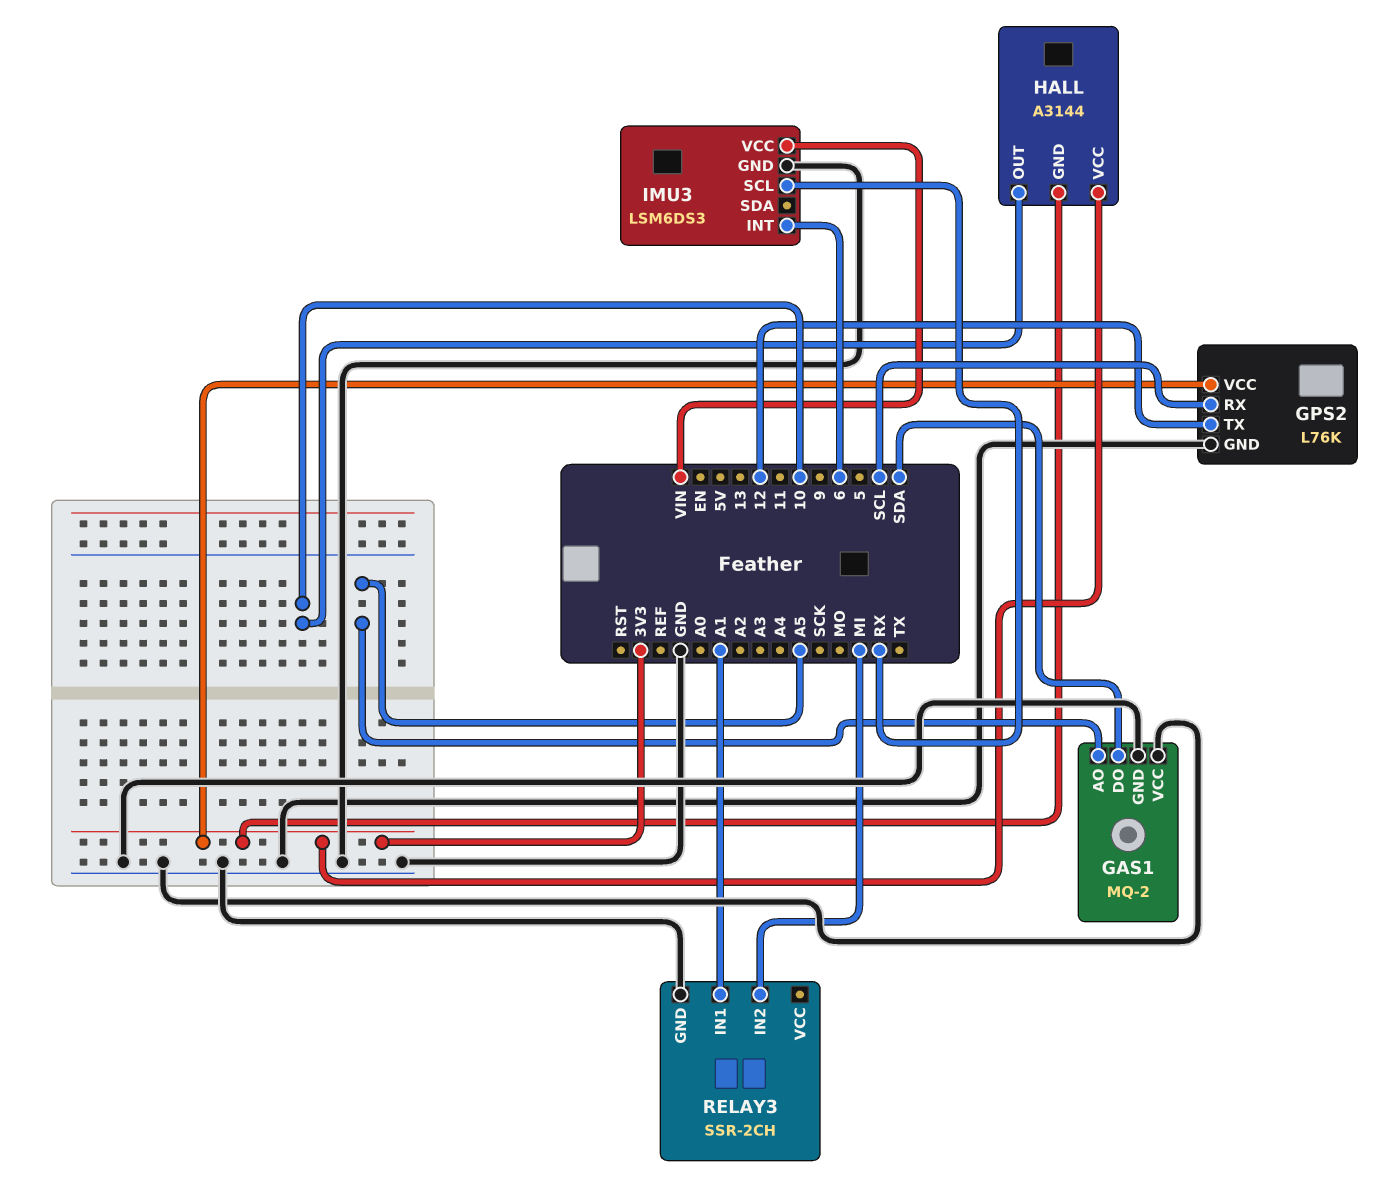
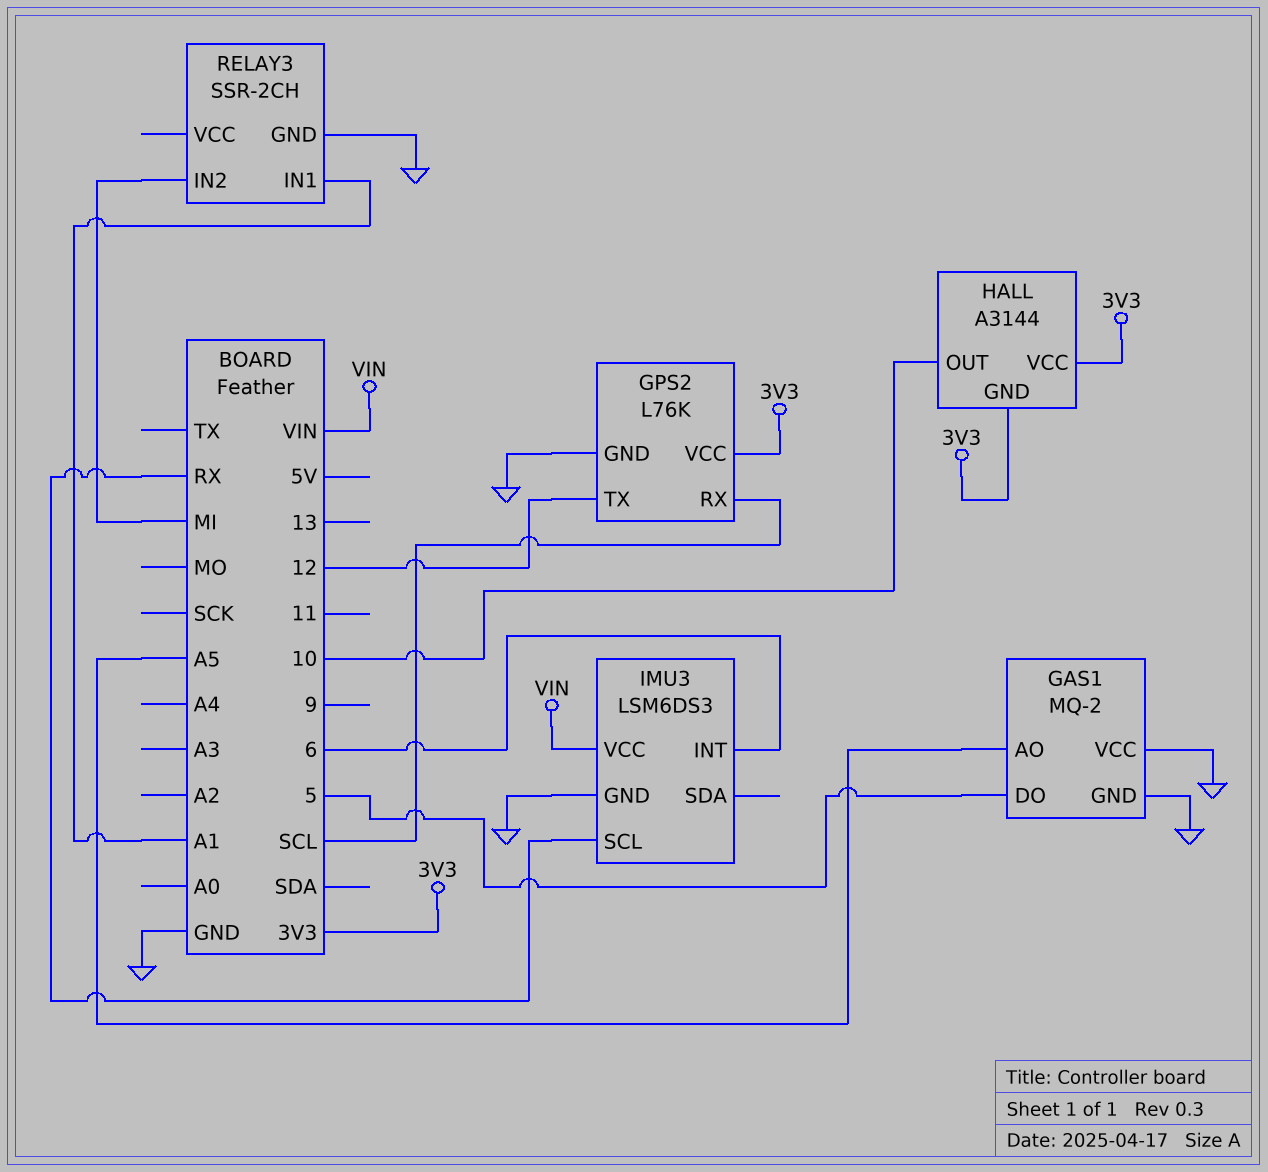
GAS1 pin DO: SDA -> 5

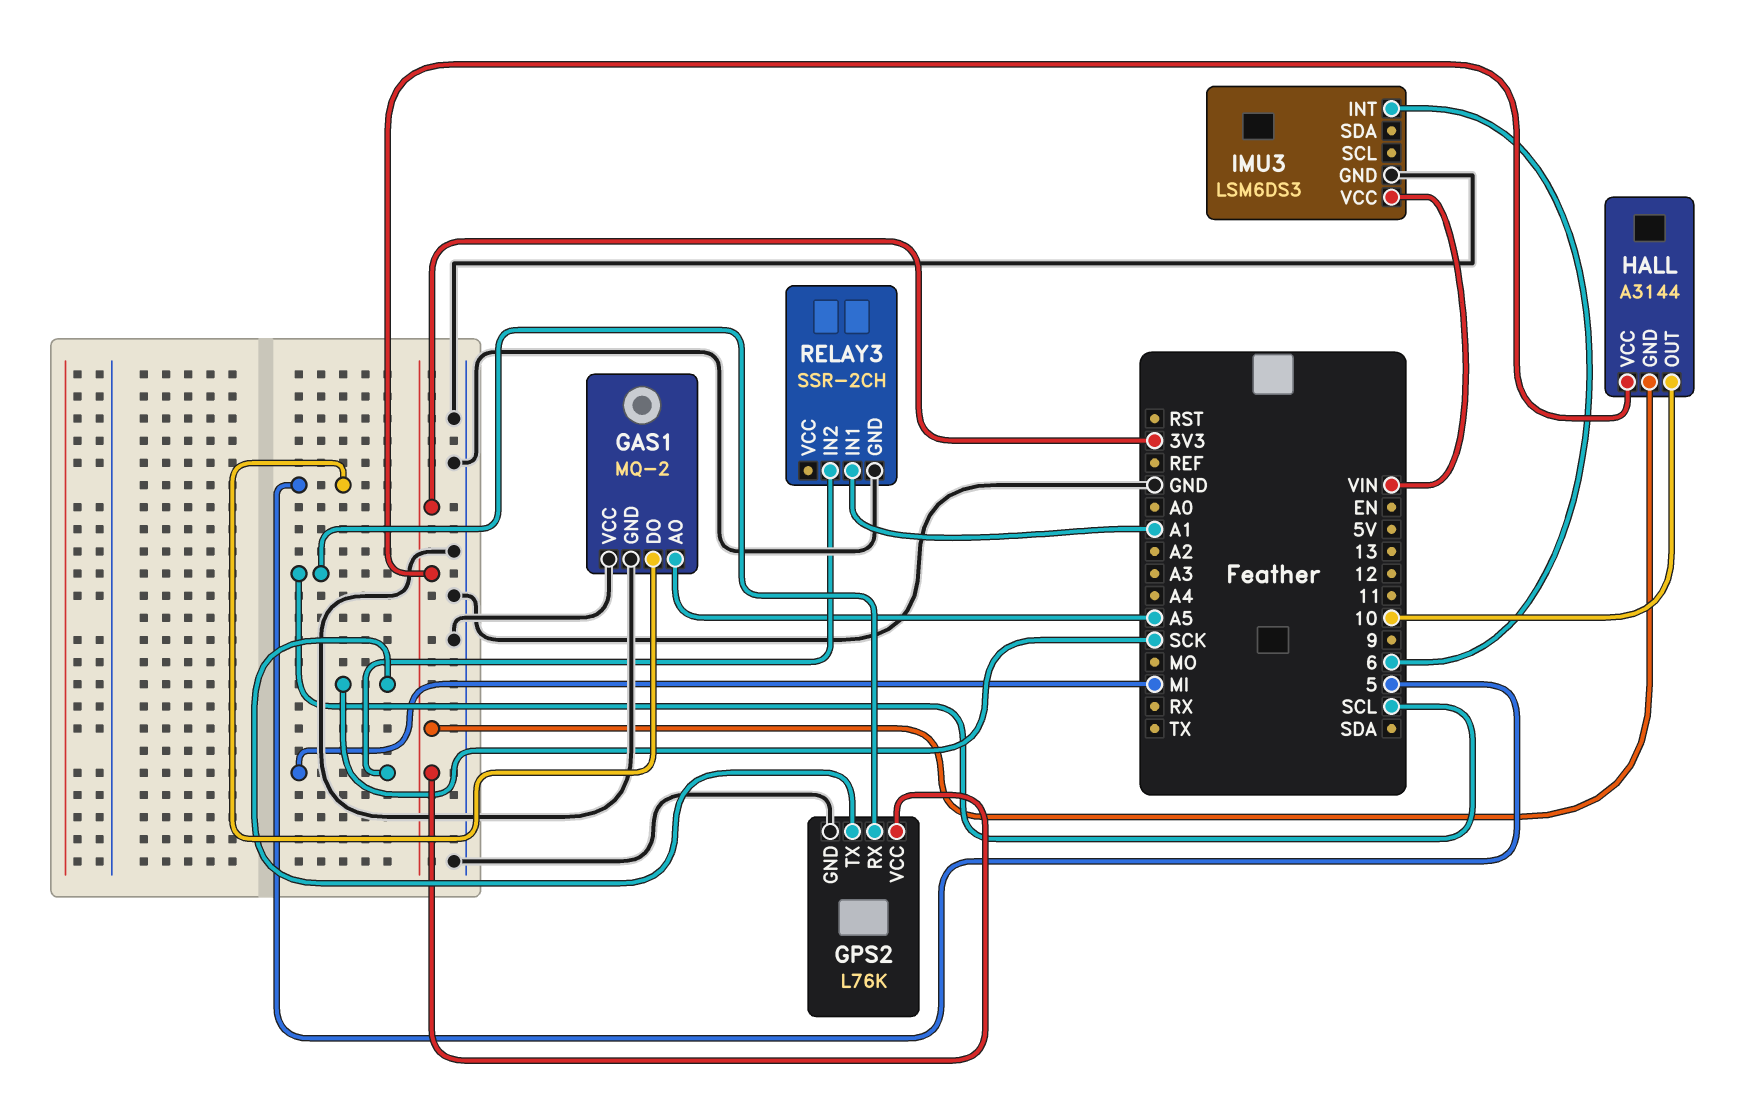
GPS2 pin TX: 12 -> SCK
IMU3 pin SCL: RX -> none

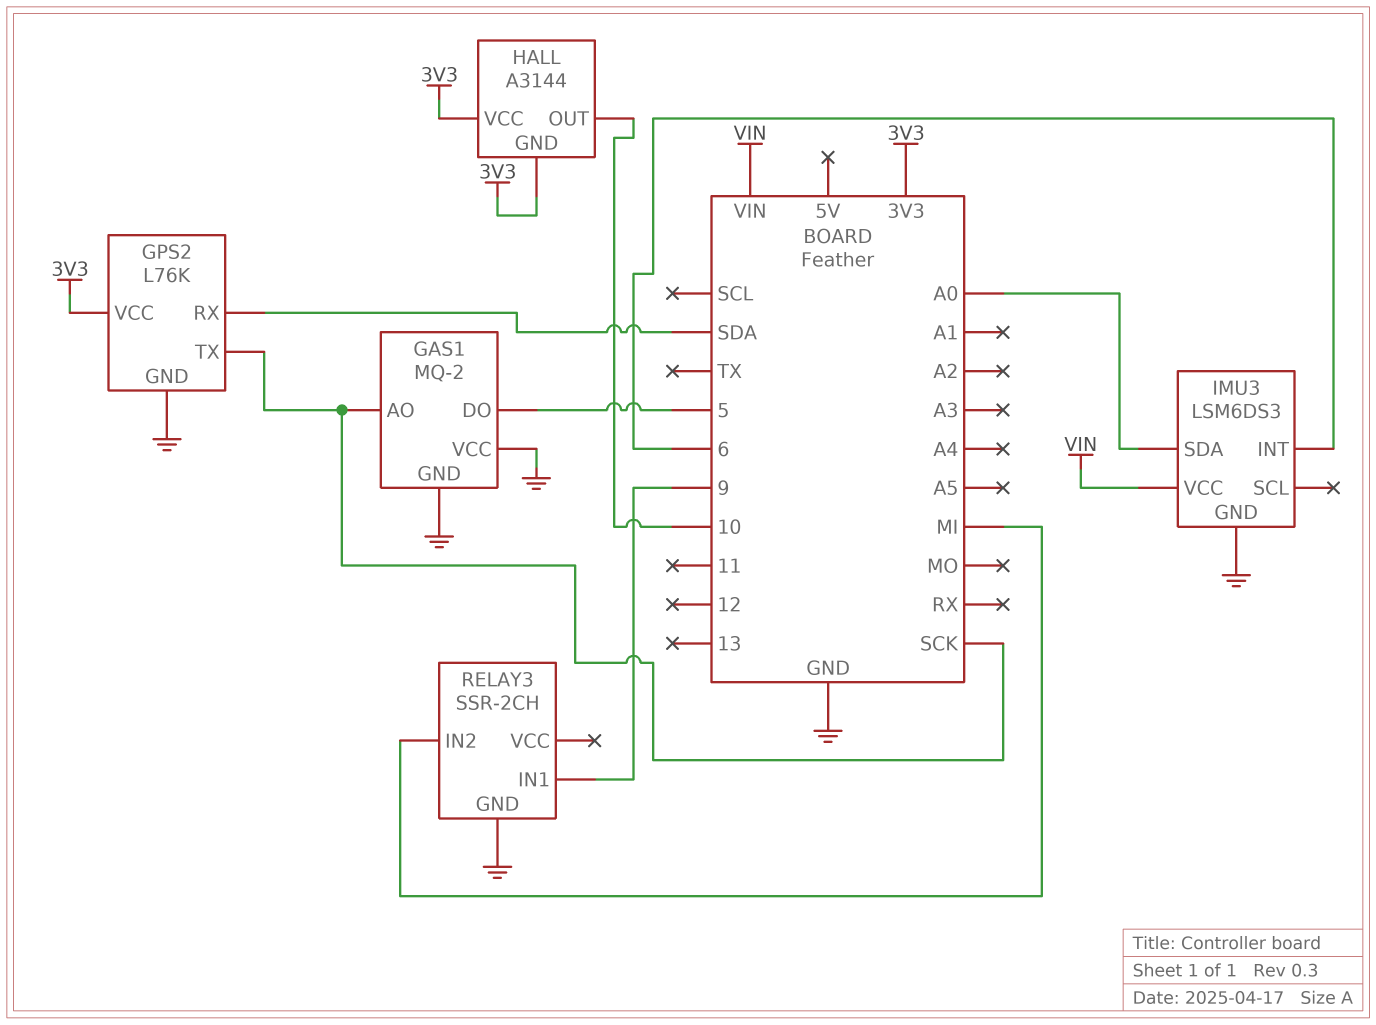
GAS1 pin AO: A5 -> SCK
GPS2 pin RX: SCL -> SDA
IMU3 pin SDA: none -> A0
RELAY3 pin IN1: A1 -> 9

